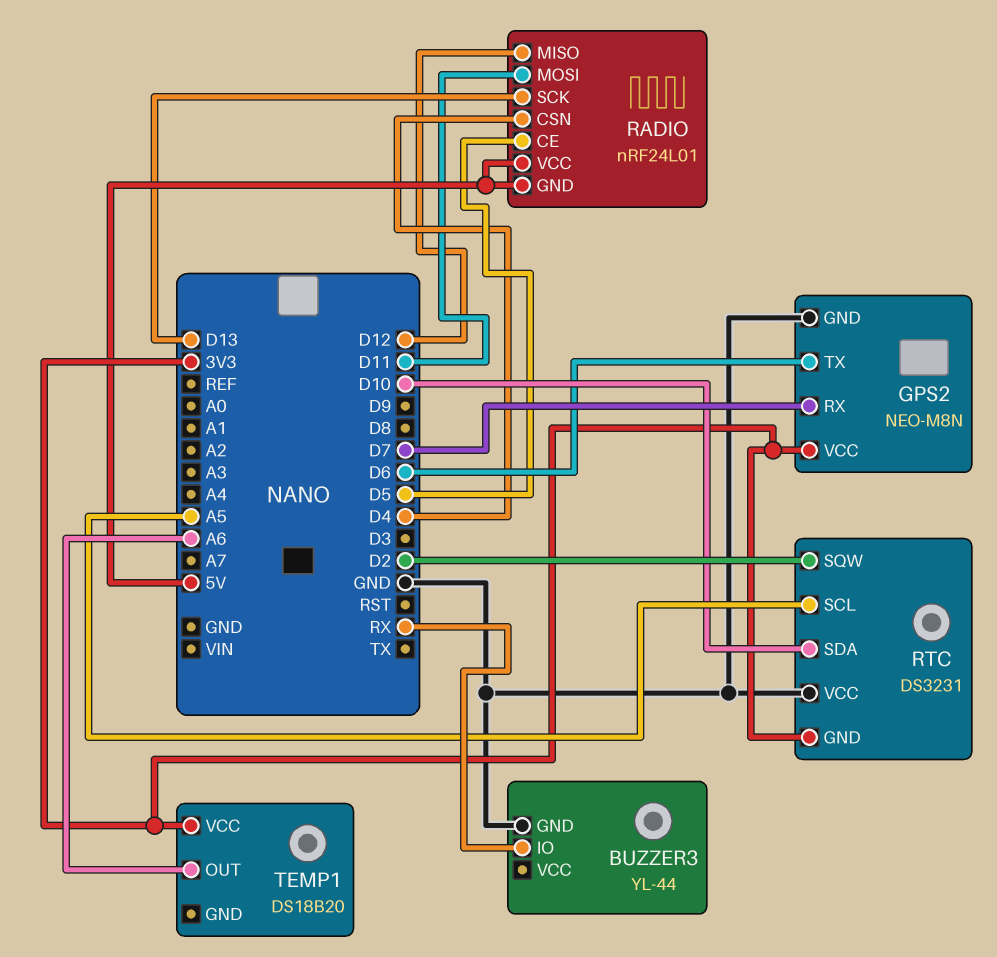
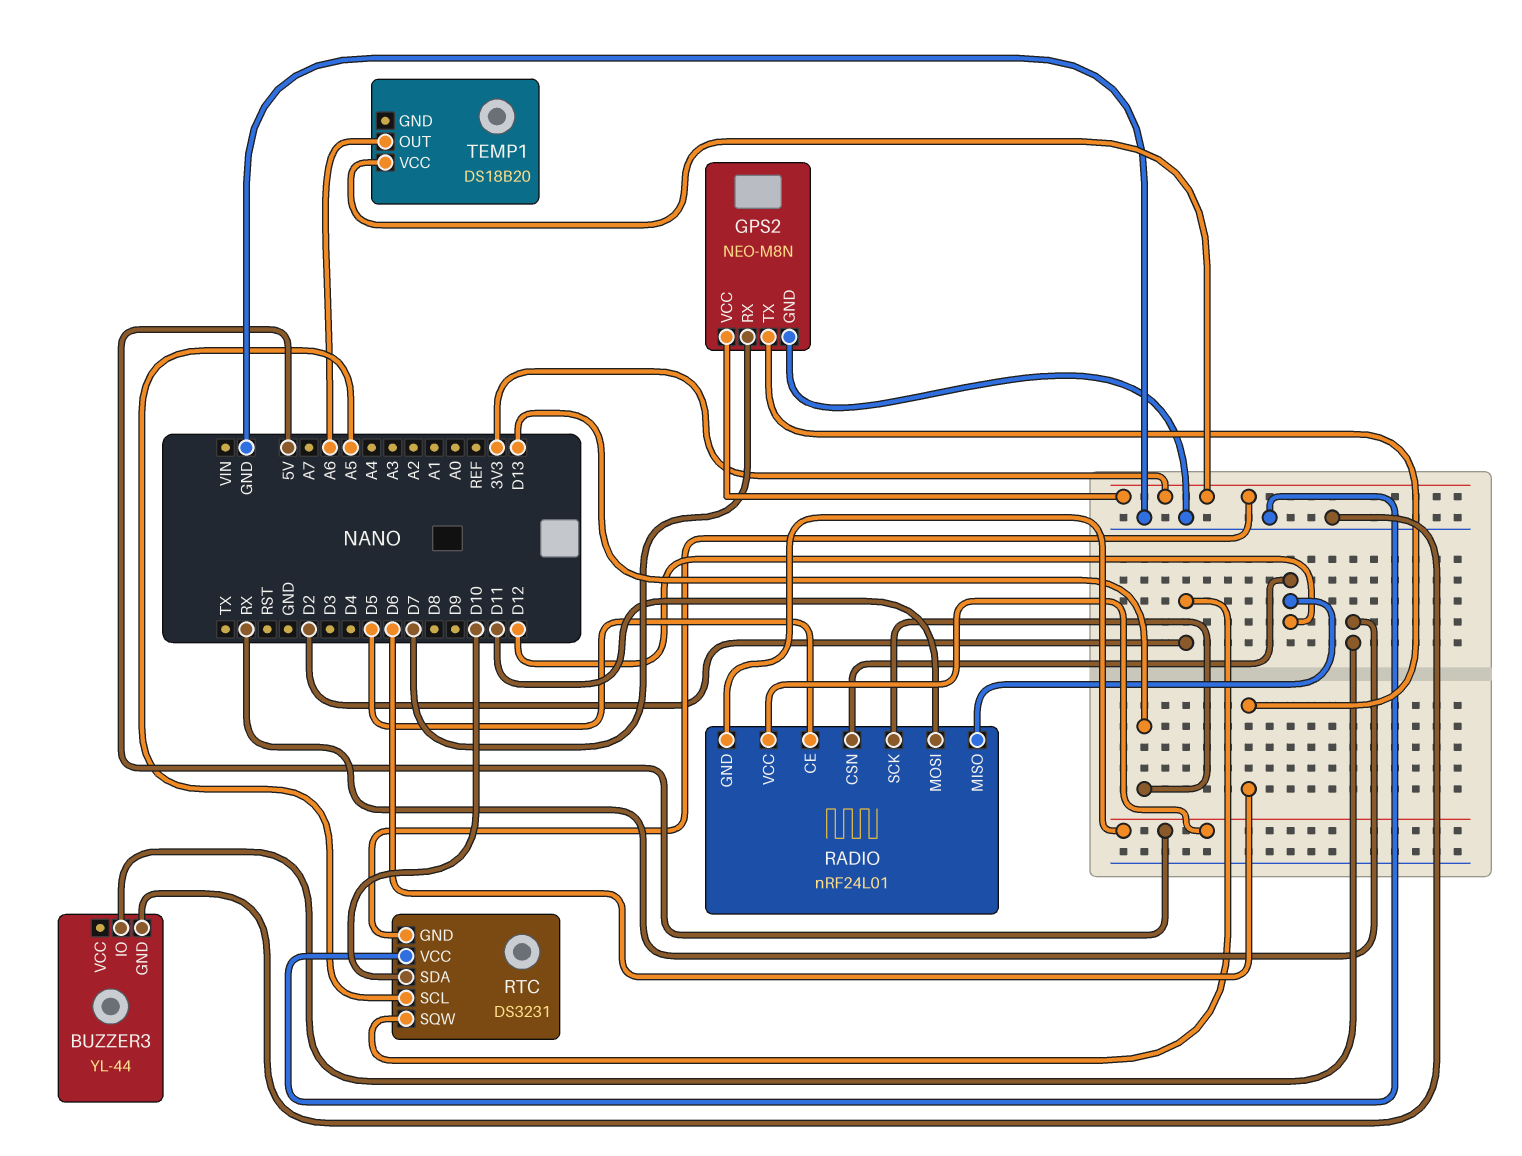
RADIO pin CSN: D4 -> D12

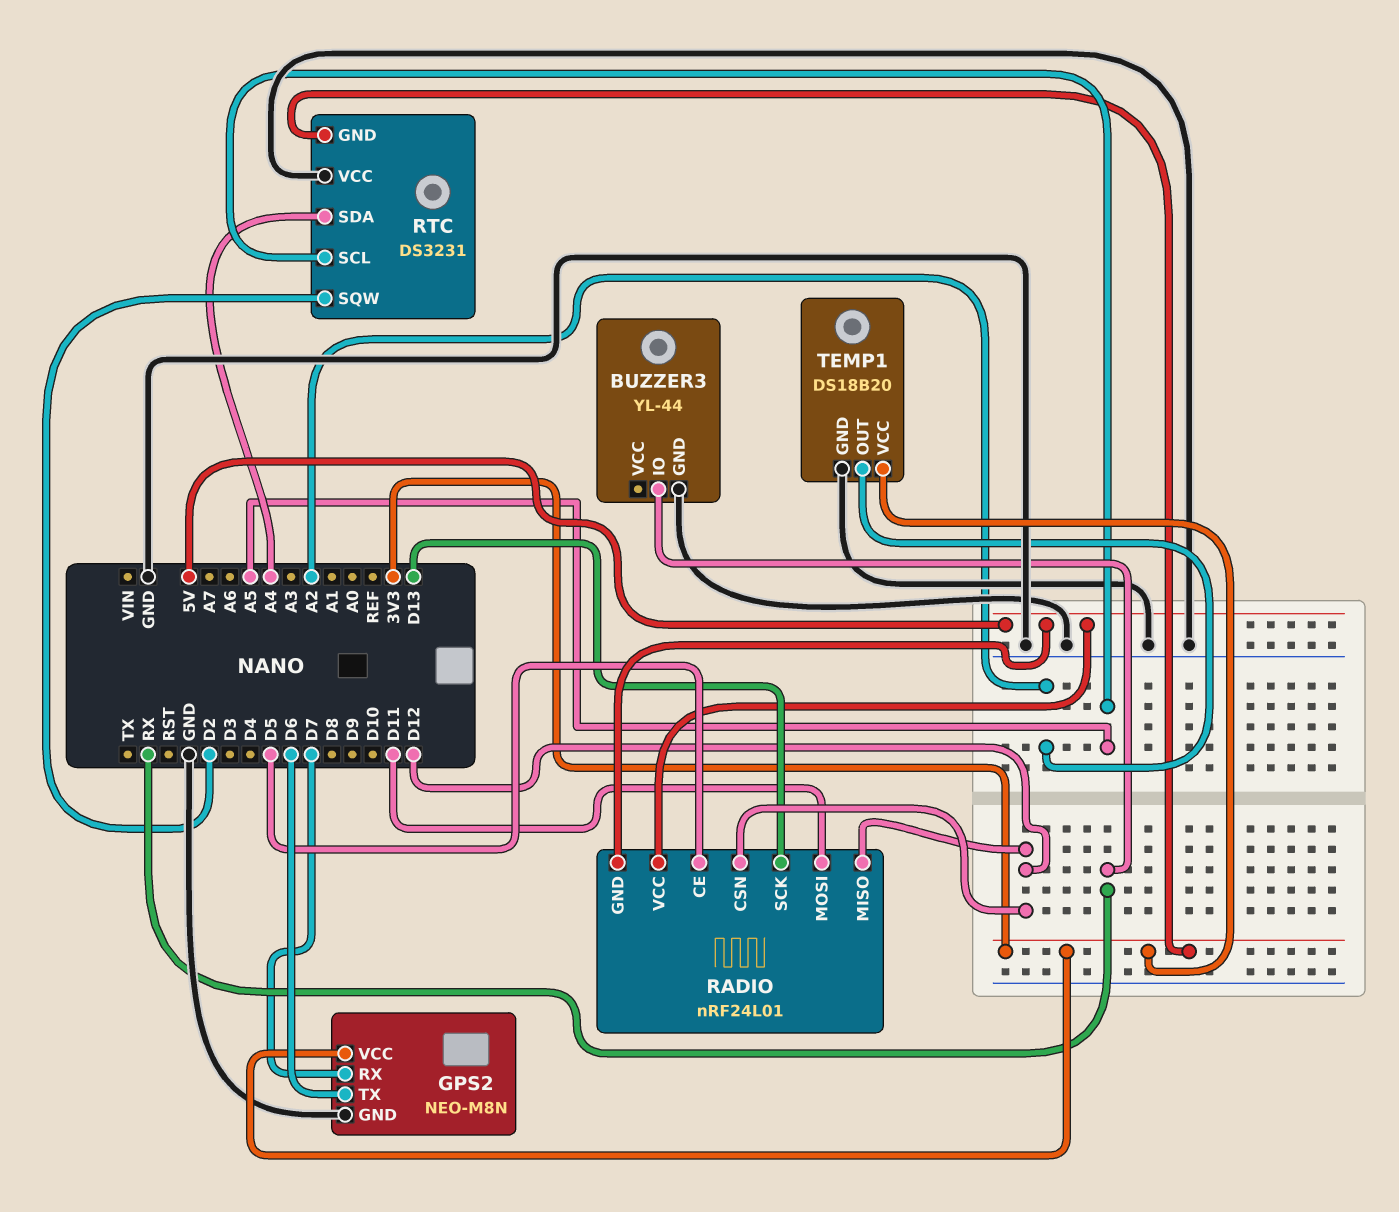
RTC pin SDA: D10 -> A4
TEMP1 pin GND: none -> GND
TEMP1 pin OUT: A6 -> A2

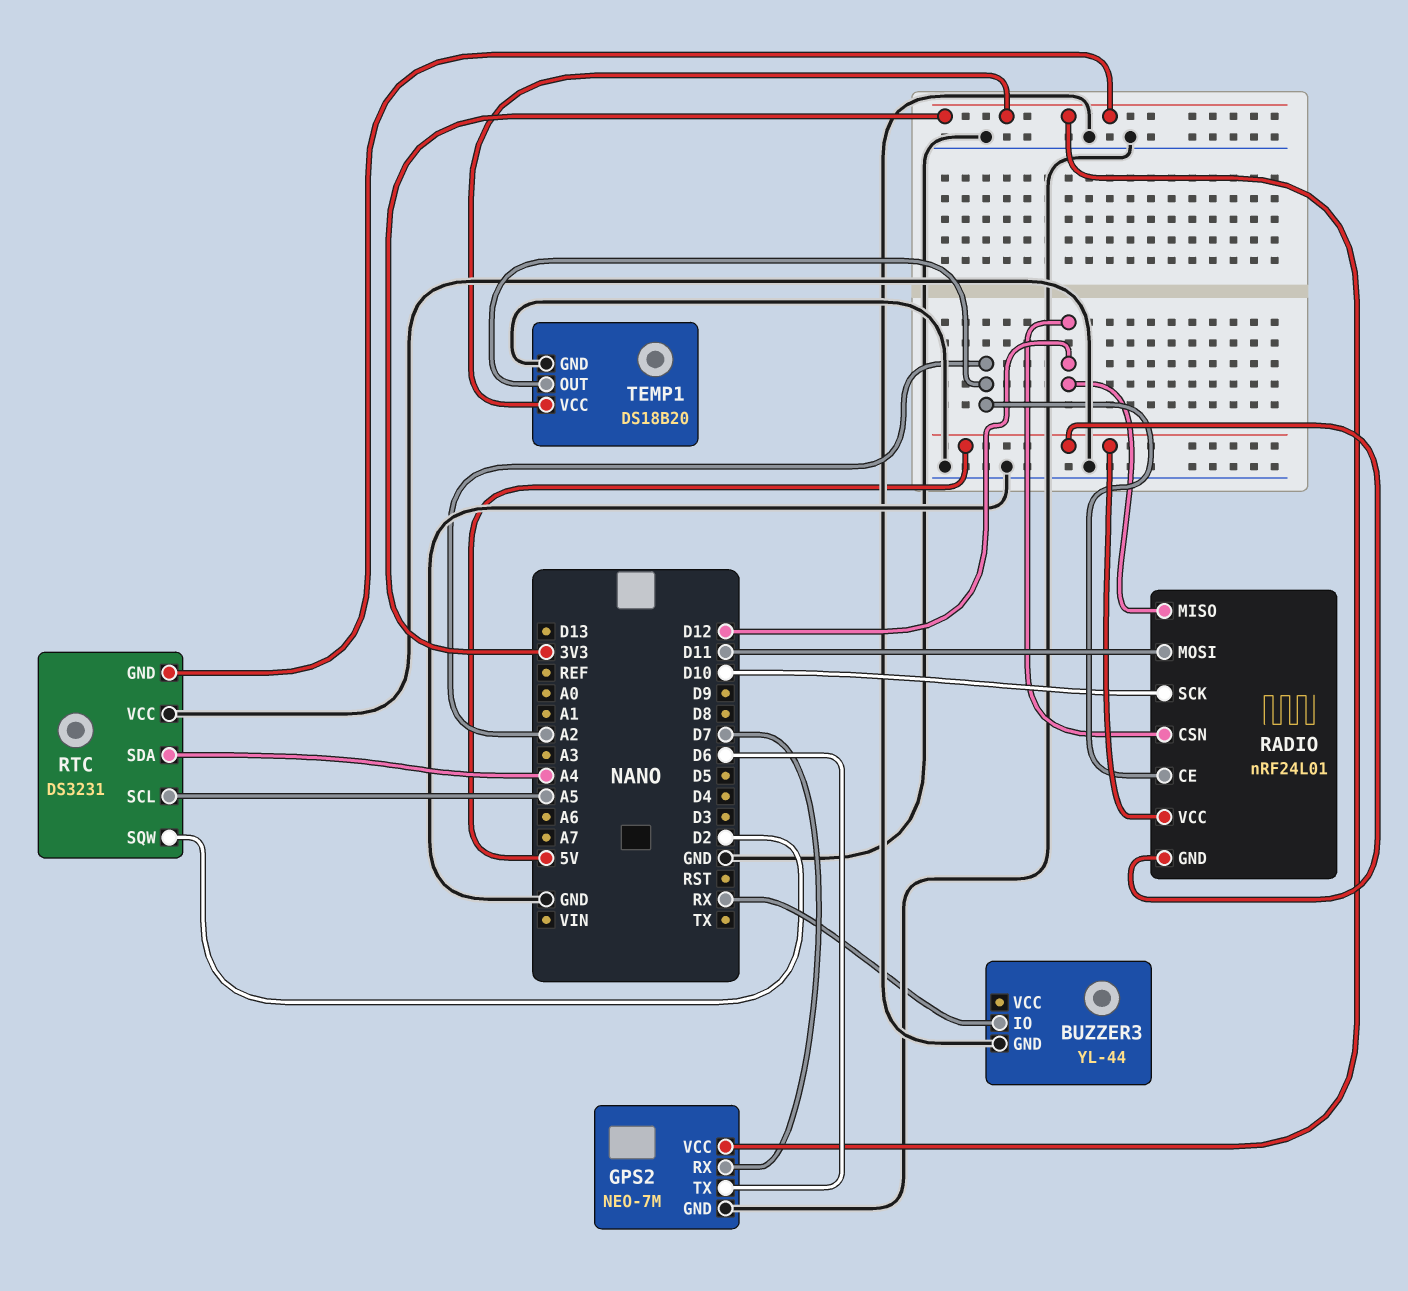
GPS2: NEO-M8N -> NEO-7M
RADIO pin CE: D5 -> A2
RADIO pin SCK: D13 -> D10

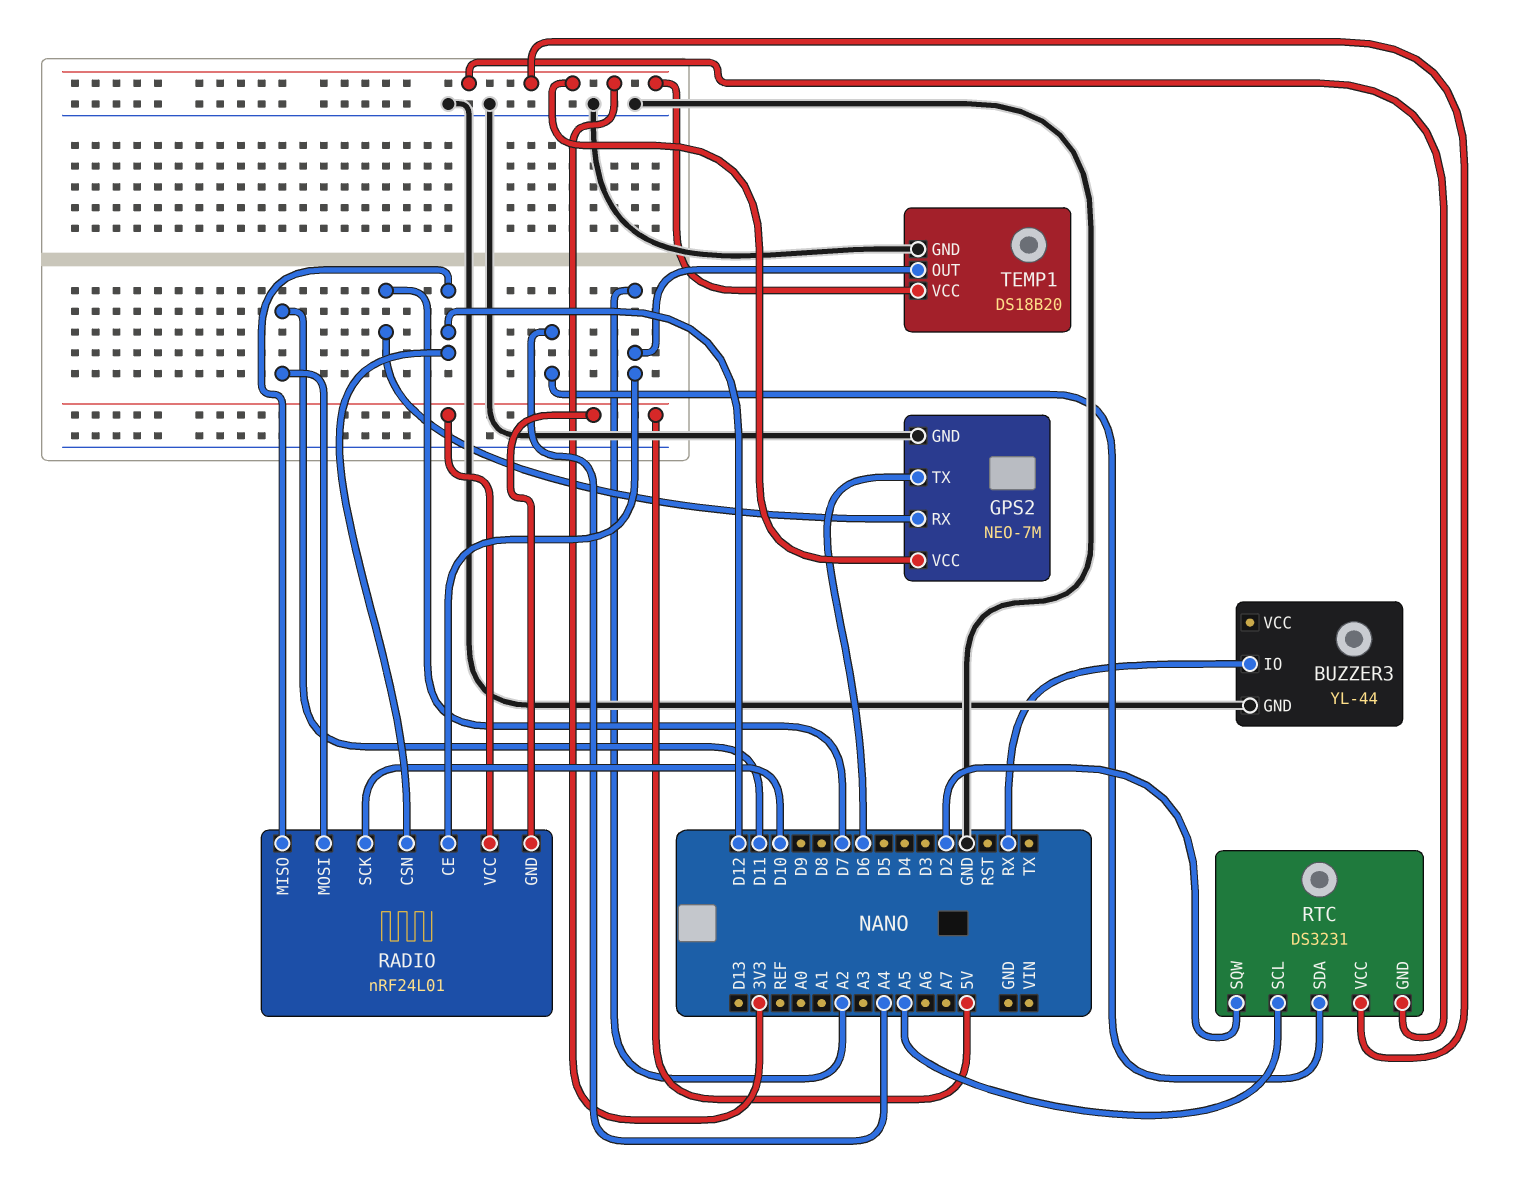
RTC pin VCC: GND -> 3V3

